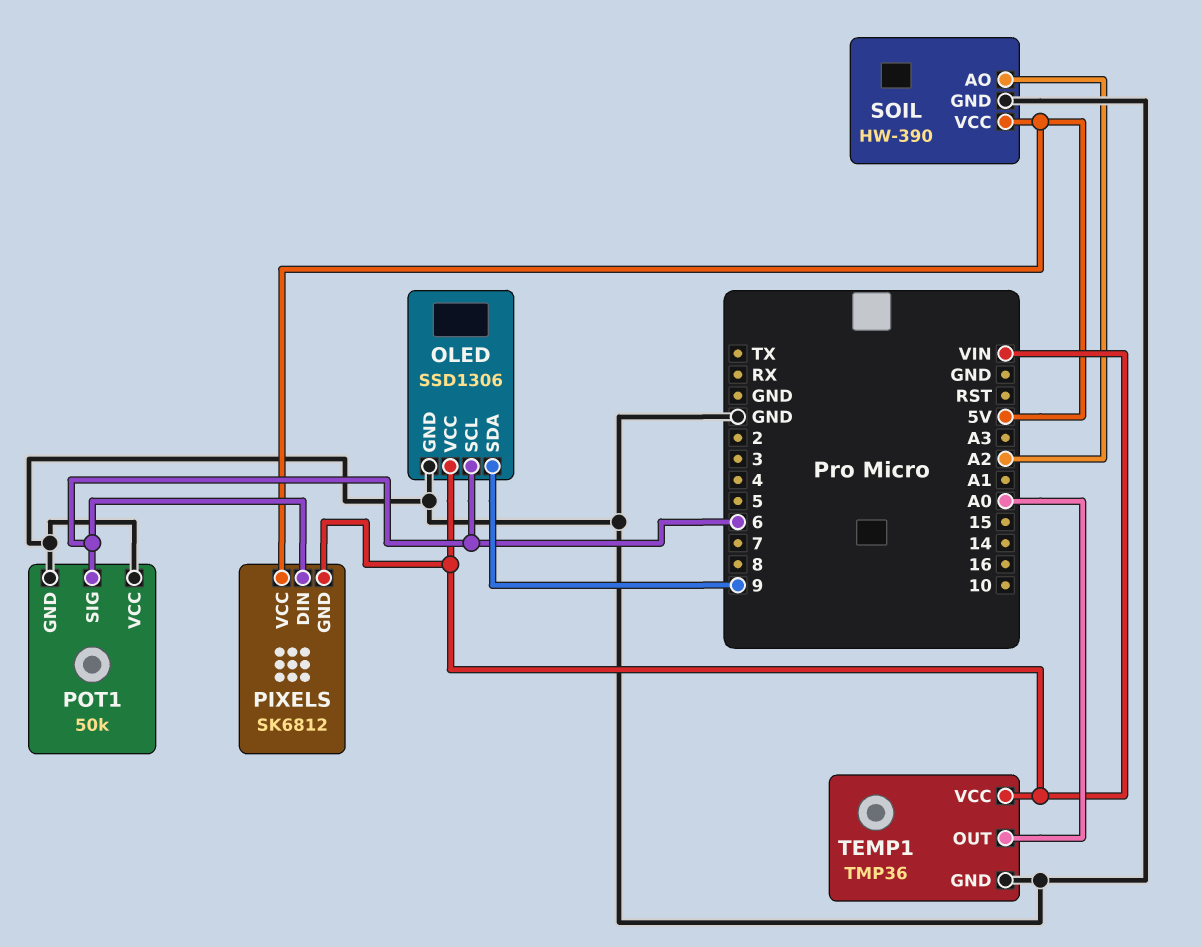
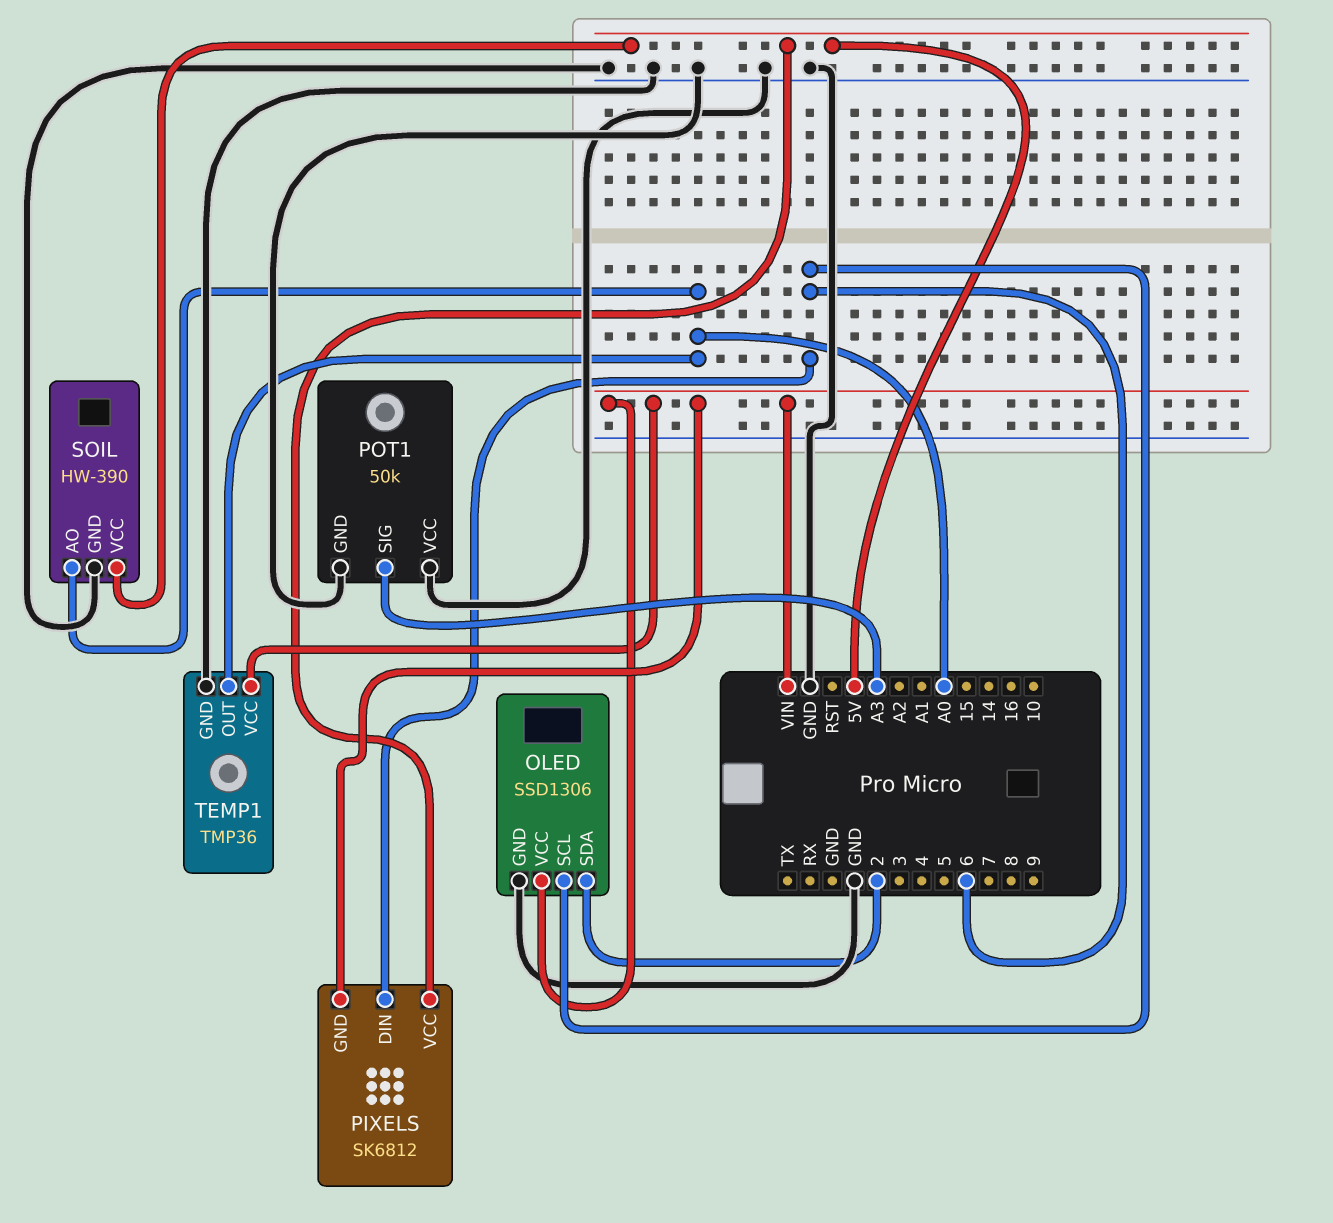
OLED pin SDA: 9 -> 2
POT1 pin SIG: 6 -> A3
SOIL pin AO: A2 -> A0

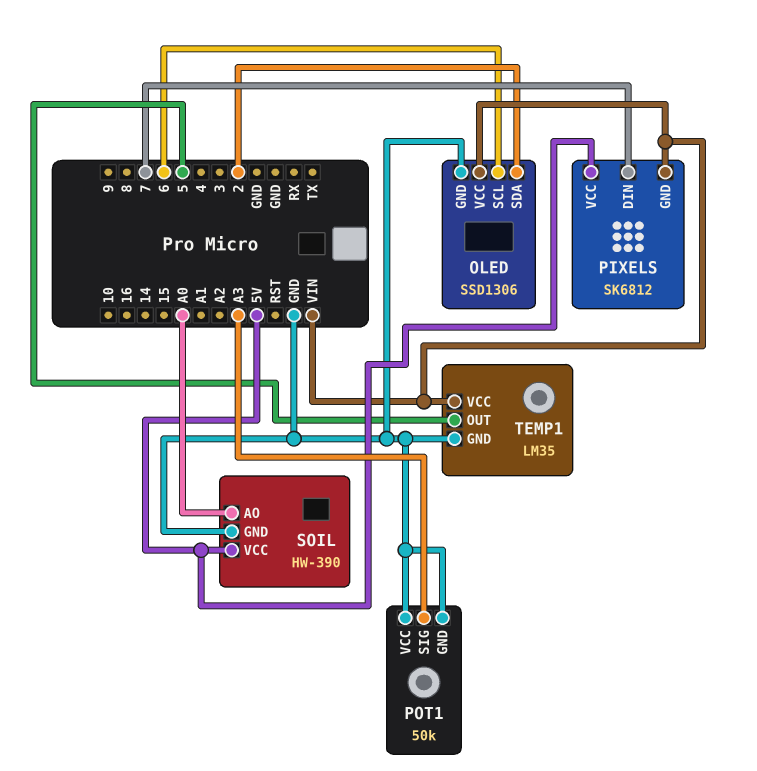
PIXELS pin DIN: 6 -> 7
TEMP1: TMP36 -> LM35
TEMP1 pin OUT: A0 -> 5

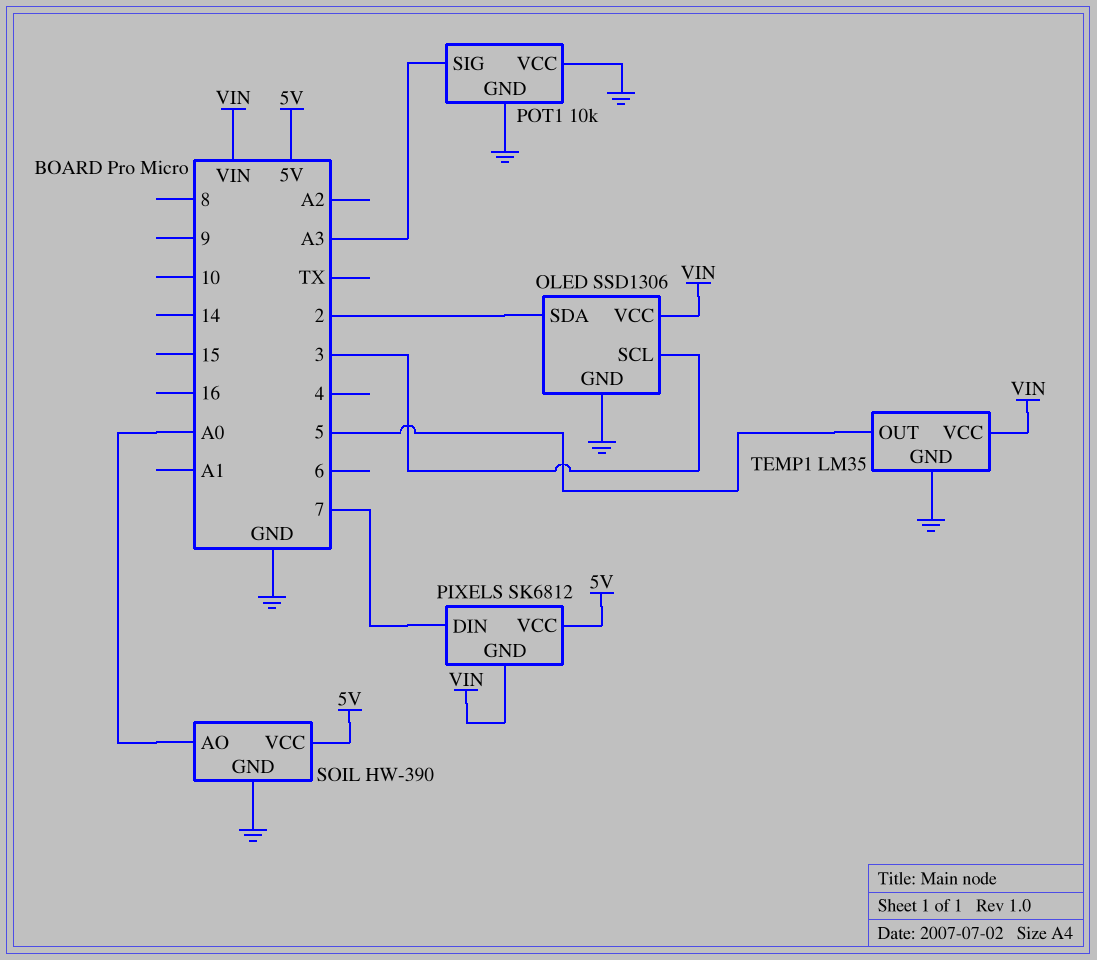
OLED pin SCL: 6 -> 3
POT1: 50k -> 10k

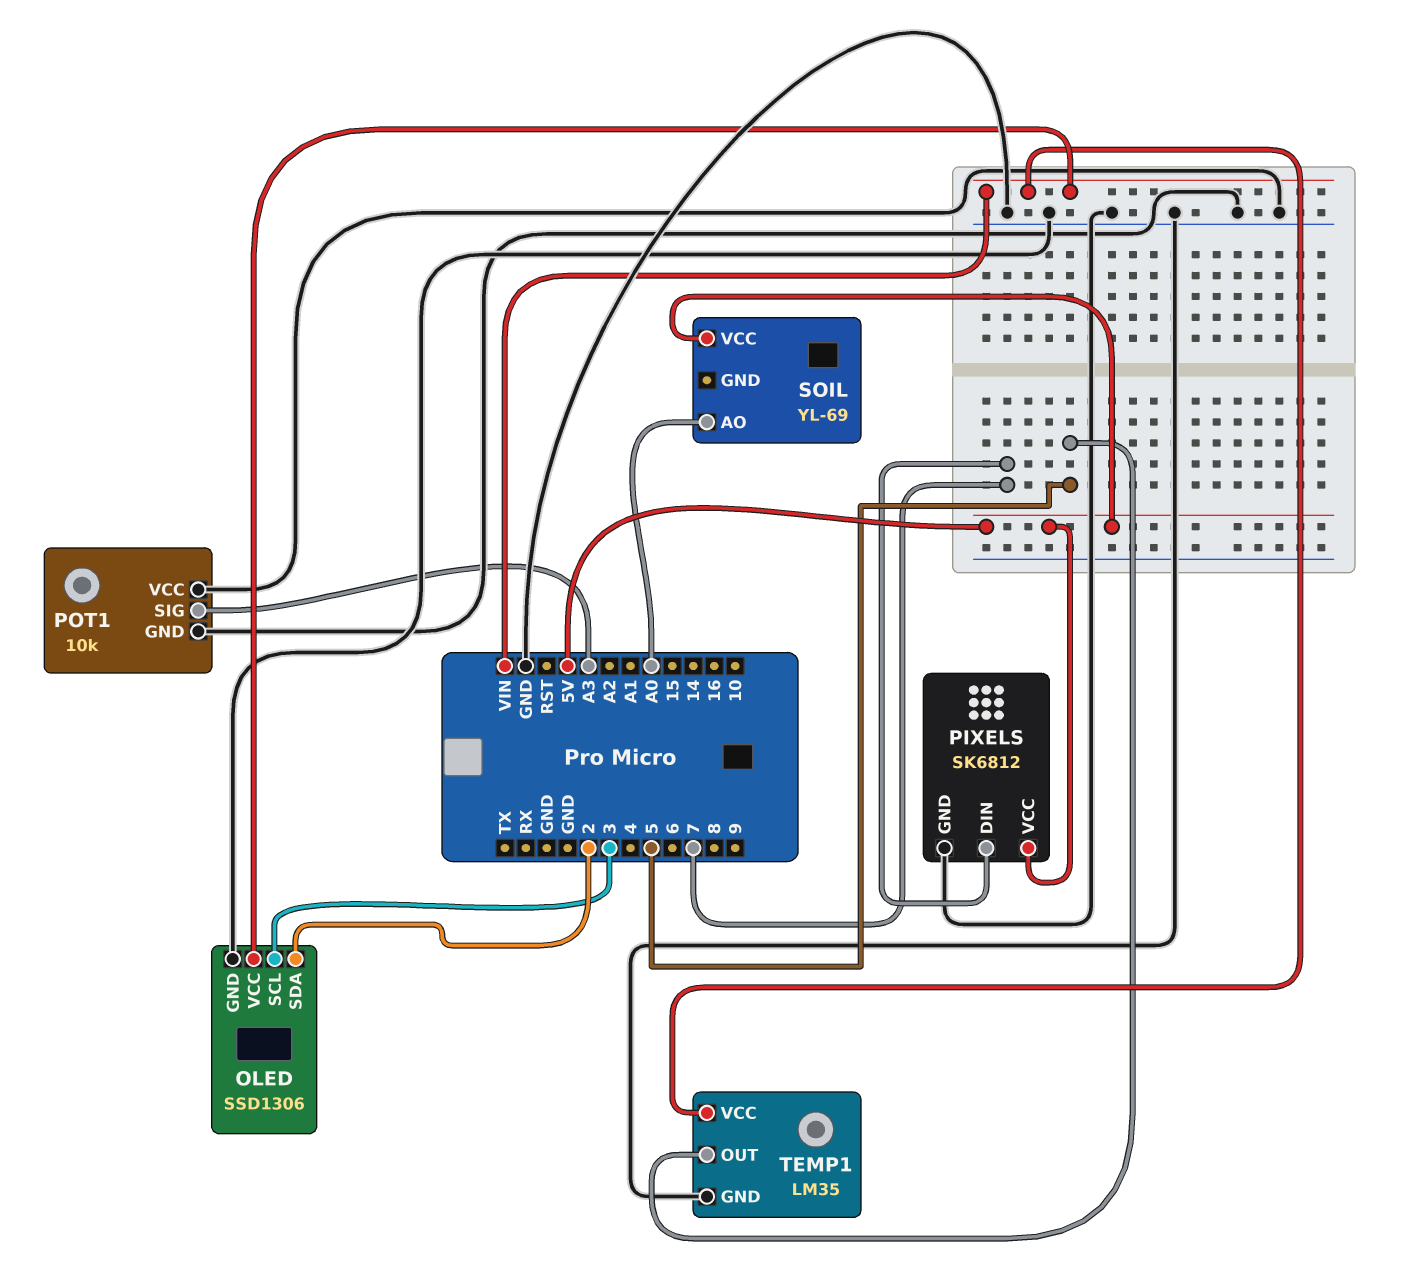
PIXELS pin GND: VIN -> GND
SOIL: HW-390 -> YL-69
SOIL pin GND: GND -> none

